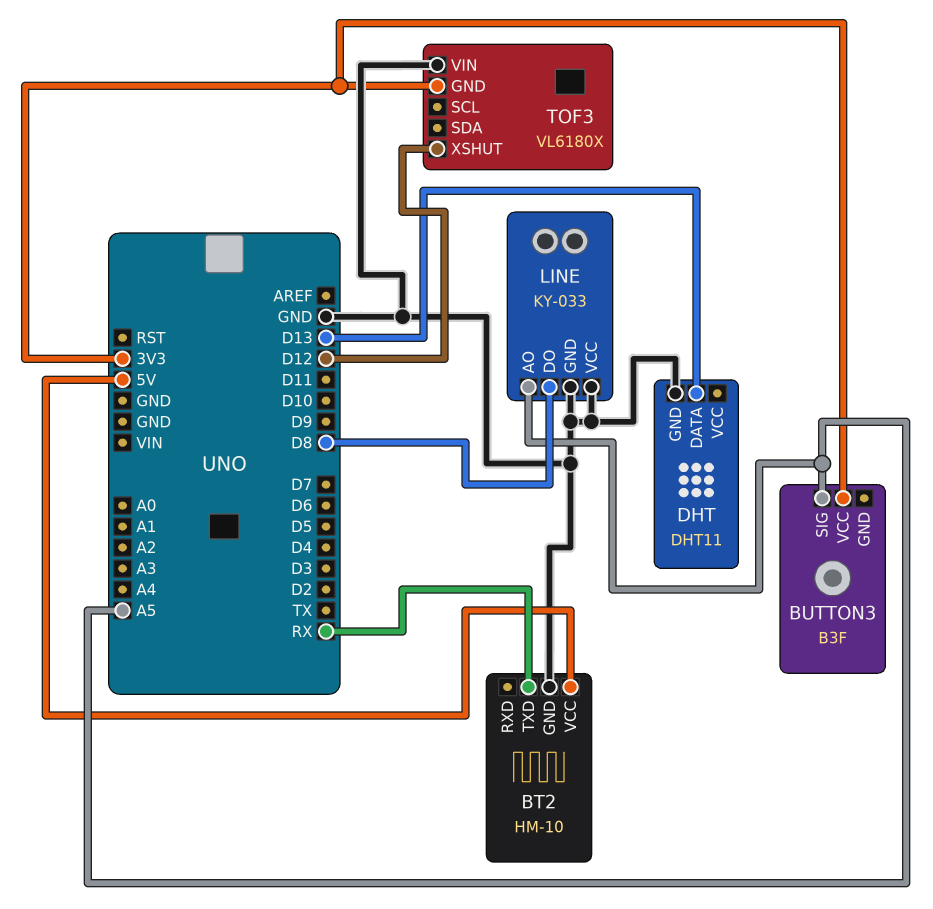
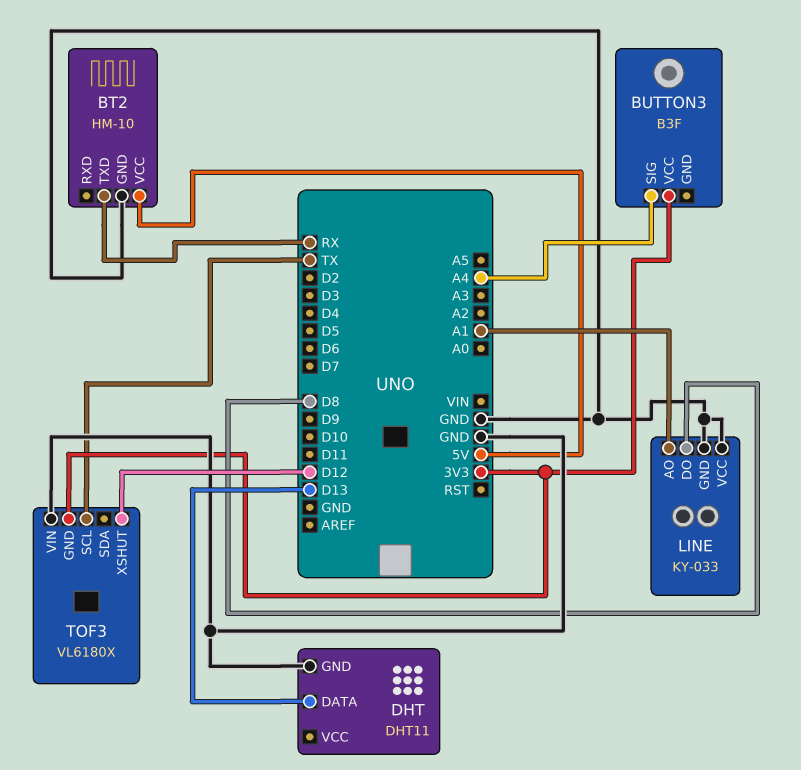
BUTTON3 pin SIG: A5 -> A4
LINE pin AO: A5 -> A1
TOF3 pin SCL: none -> TX

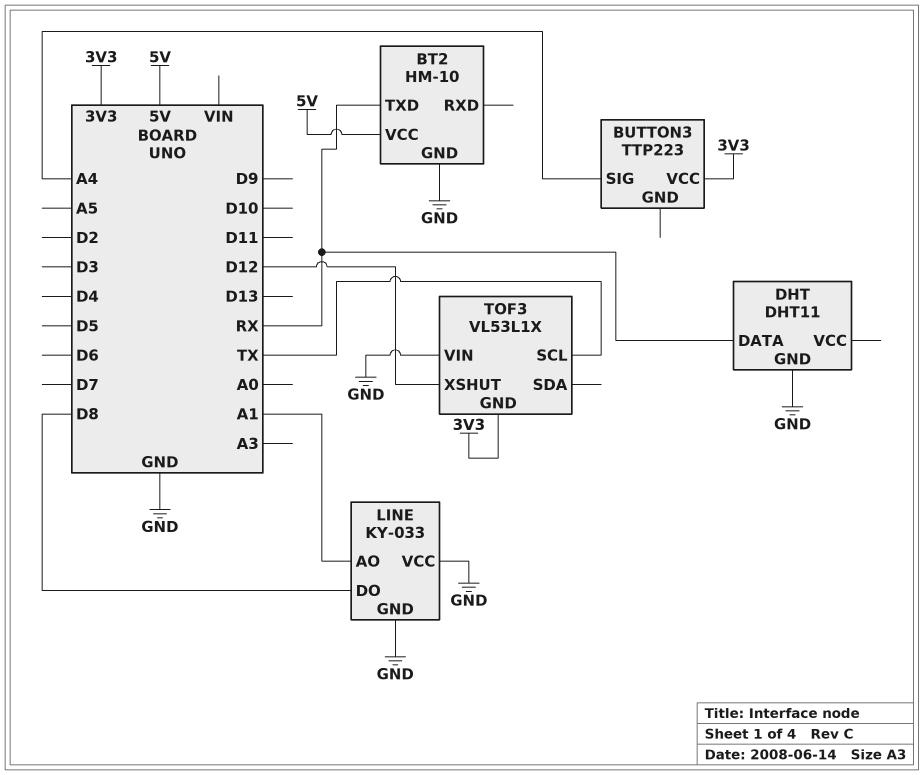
BUTTON3: B3F -> TTP223
DHT pin DATA: D13 -> RX
TOF3: VL6180X -> VL53L1X

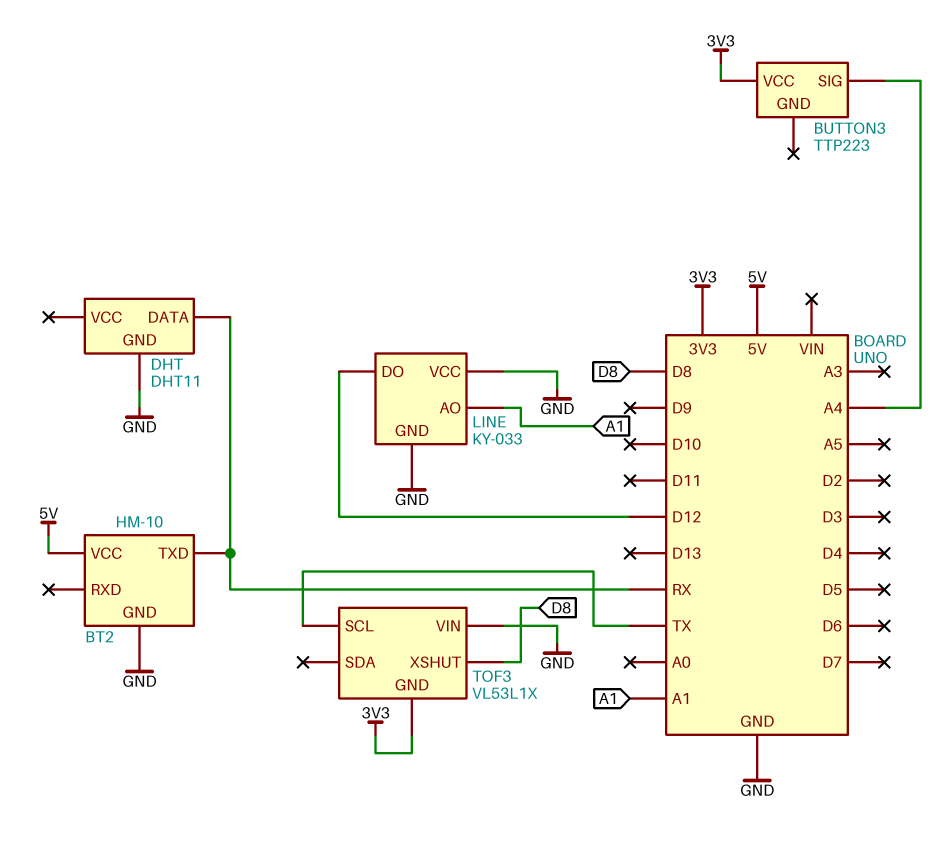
LINE pin DO: D8 -> D12
TOF3 pin XSHUT: D12 -> D8

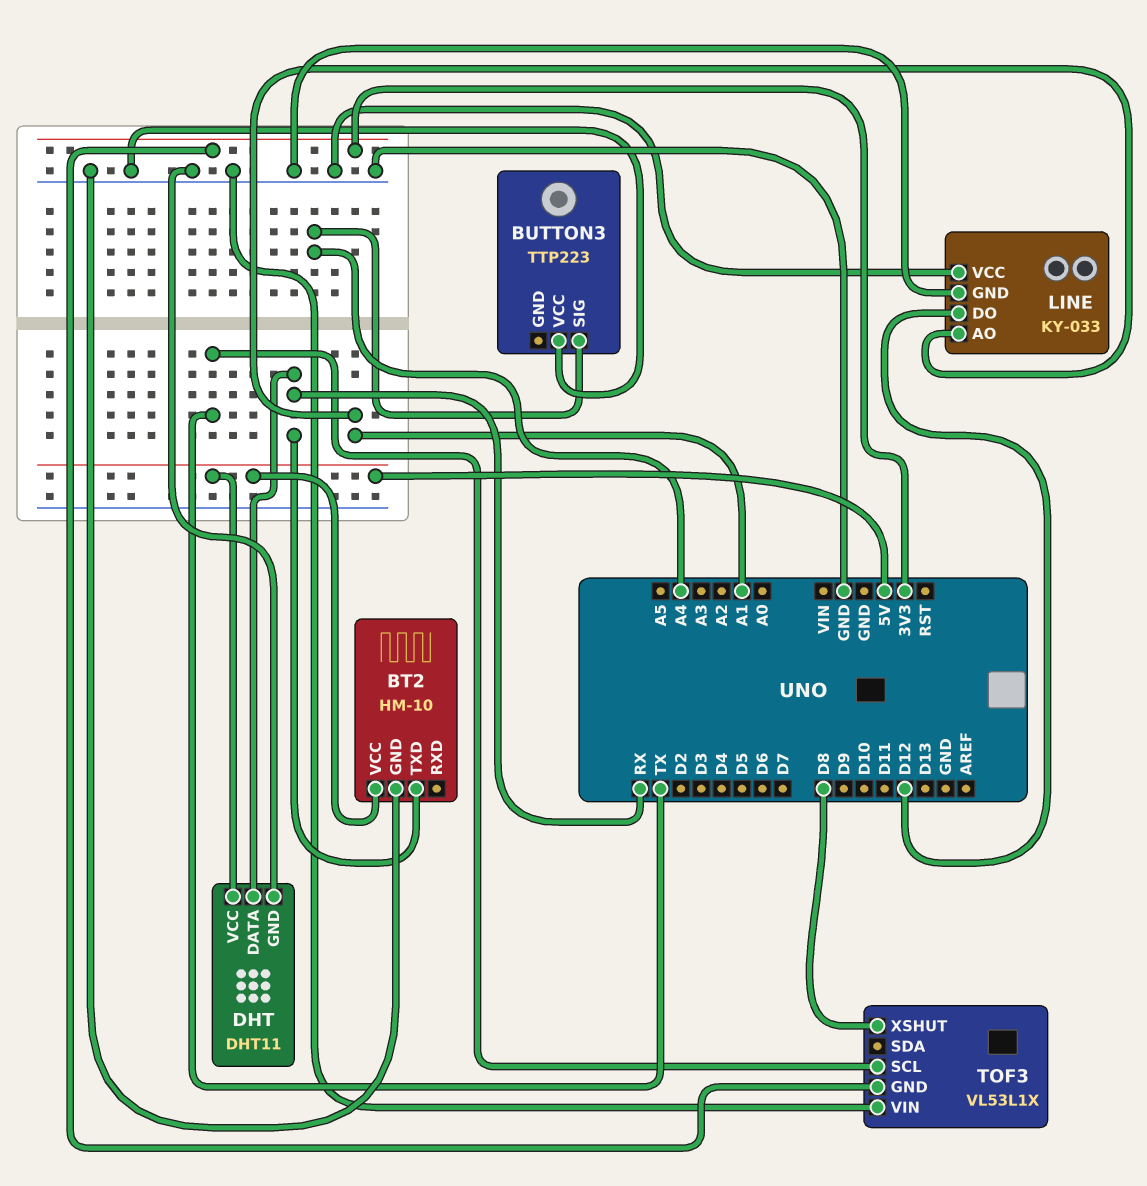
BUTTON3 pin VCC: 3V3 -> GND
DHT pin VCC: none -> 5V

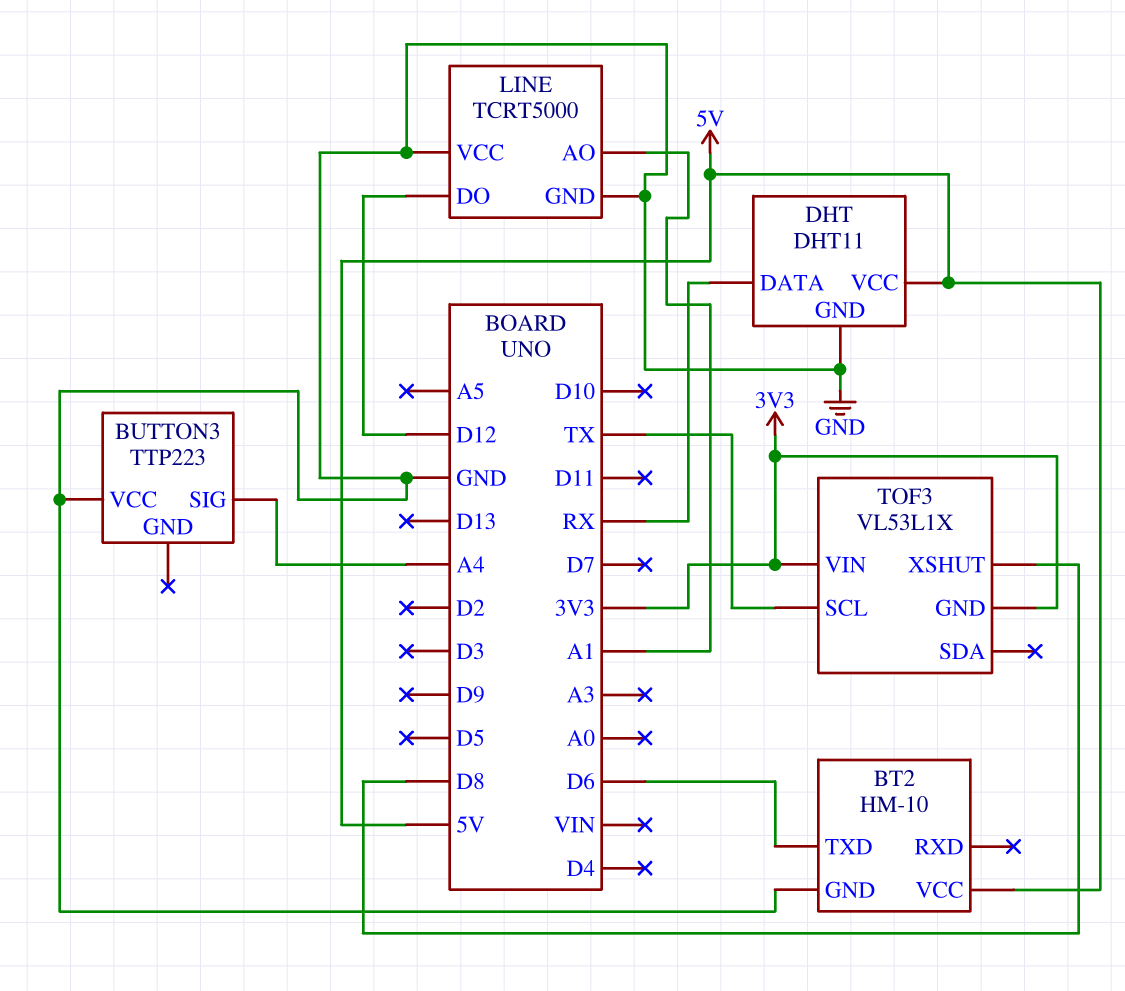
BT2 pin TXD: RX -> D6
LINE: KY-033 -> TCRT5000
TOF3 pin VIN: GND -> 3V3

